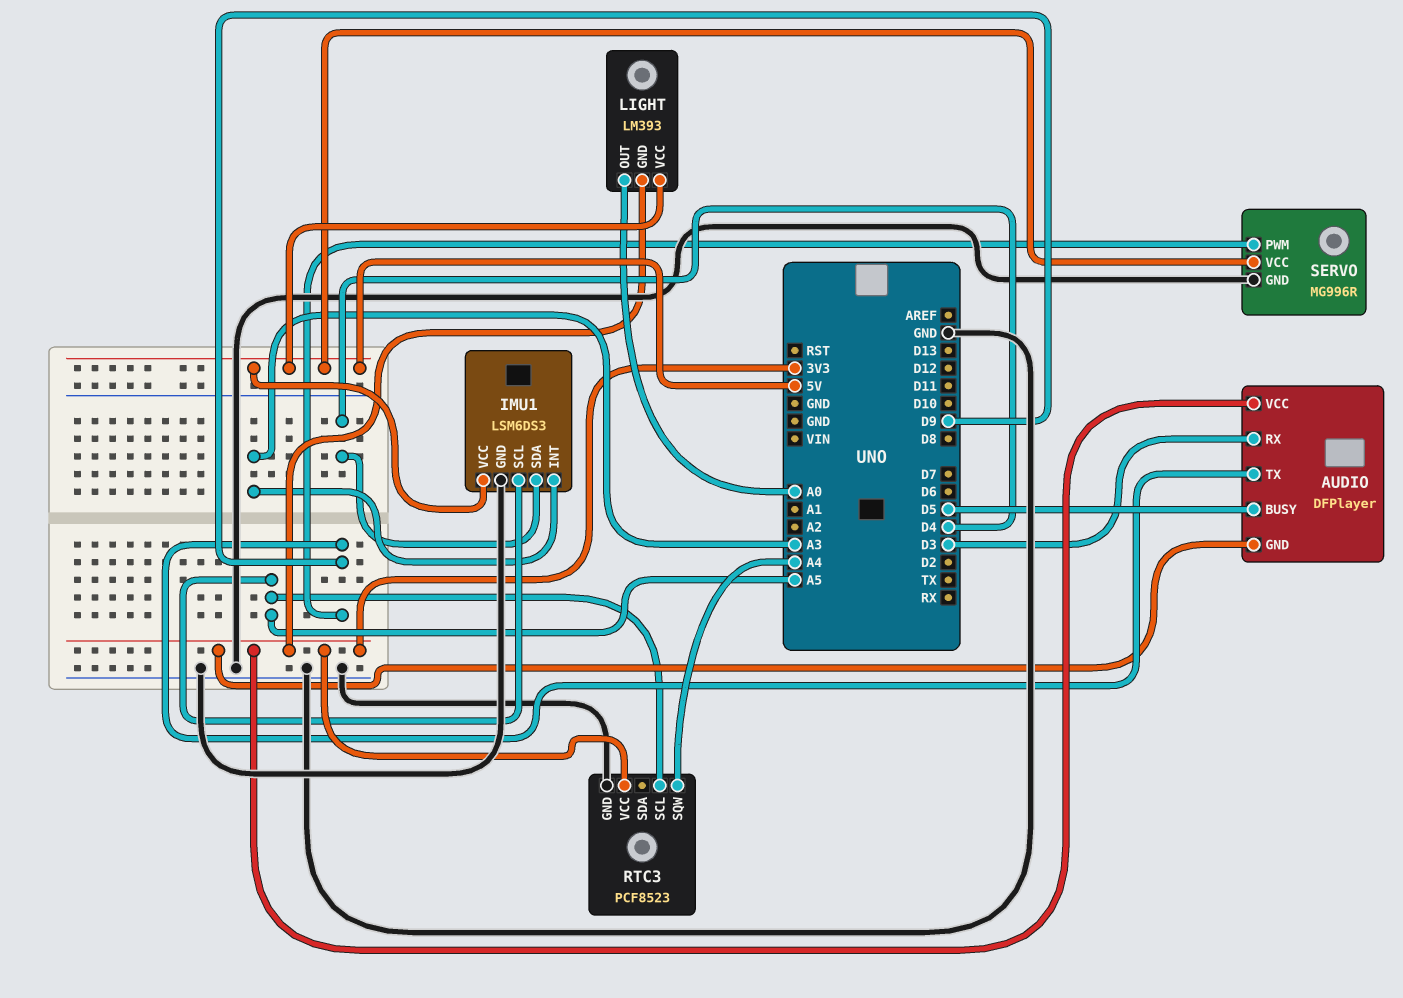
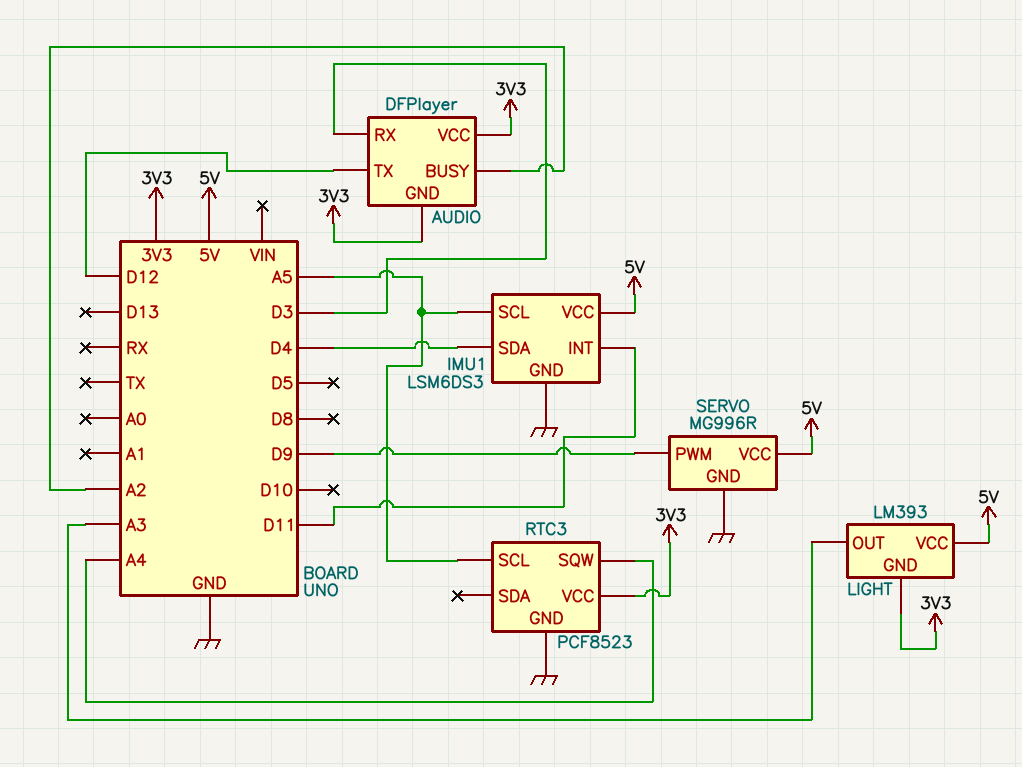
AUDIO pin BUSY: D5 -> A2
AUDIO pin TX: D9 -> D12
IMU1 pin INT: A3 -> D11
LIGHT pin OUT: A0 -> A3

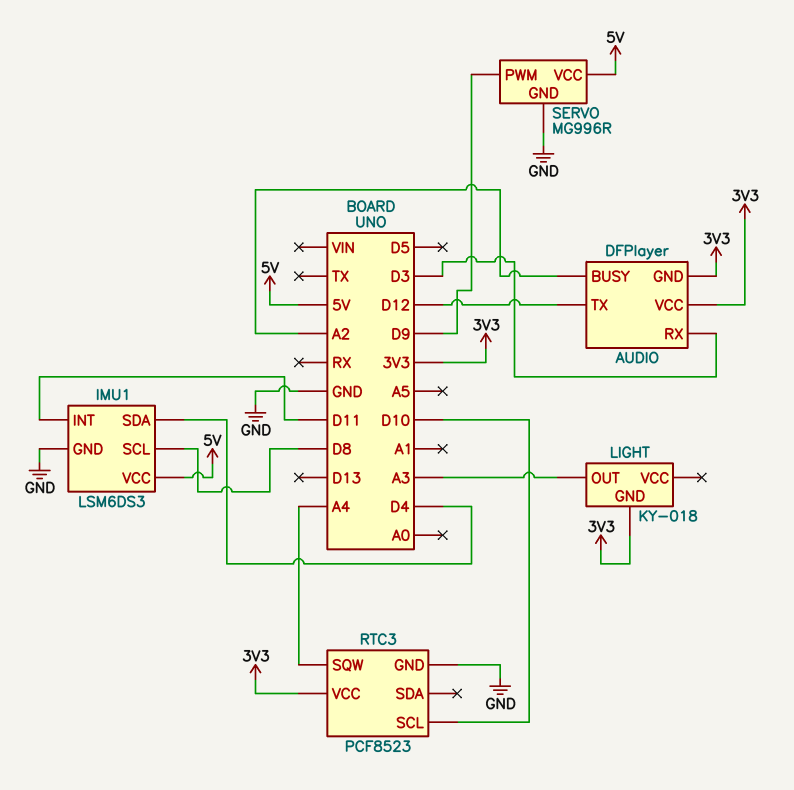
IMU1 pin SCL: A5 -> D8
LIGHT: LM393 -> KY-018
LIGHT pin VCC: 5V -> none
RTC3 pin SCL: A5 -> D10

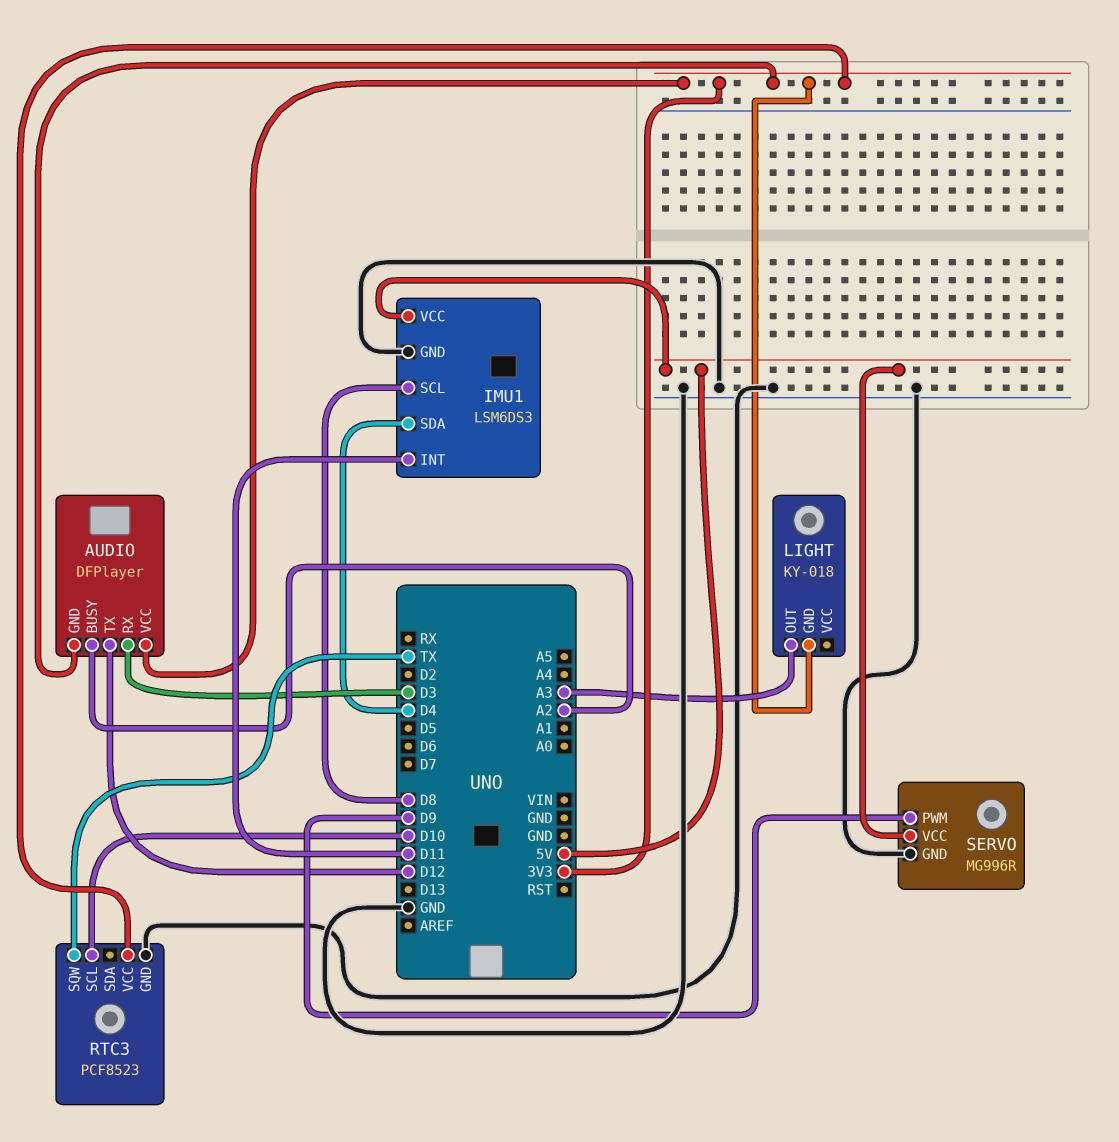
RTC3 pin SQW: A4 -> TX

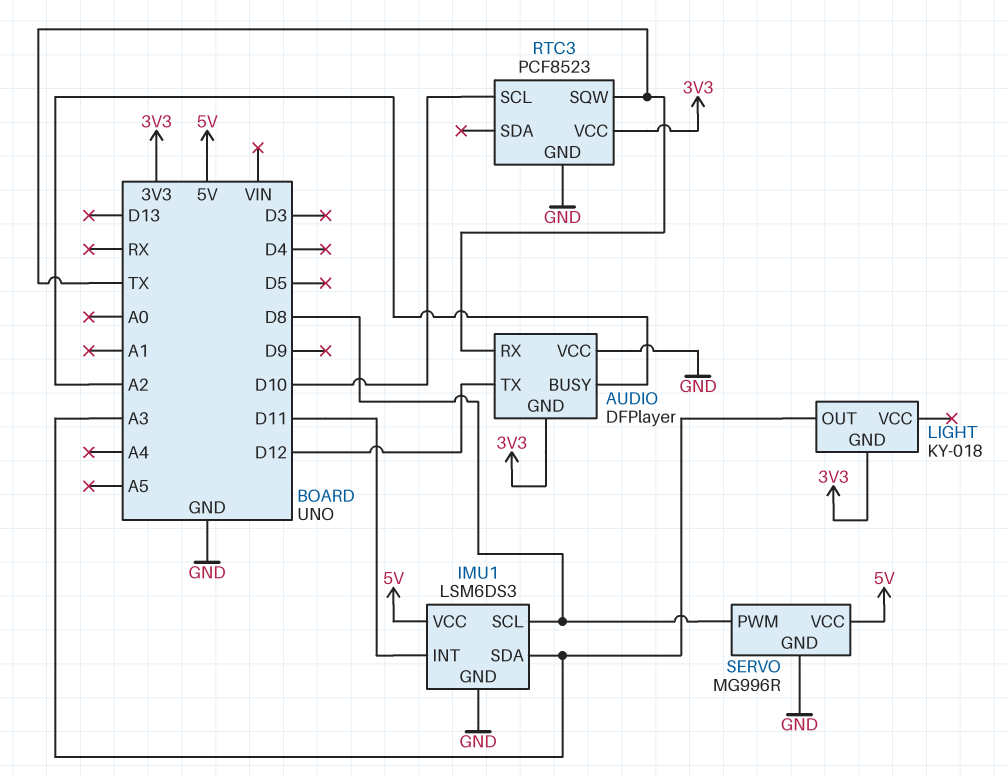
AUDIO pin RX: D3 -> TX
AUDIO pin VCC: 3V3 -> GND
IMU1 pin SDA: D4 -> A3
SERVO pin PWM: D9 -> D8

